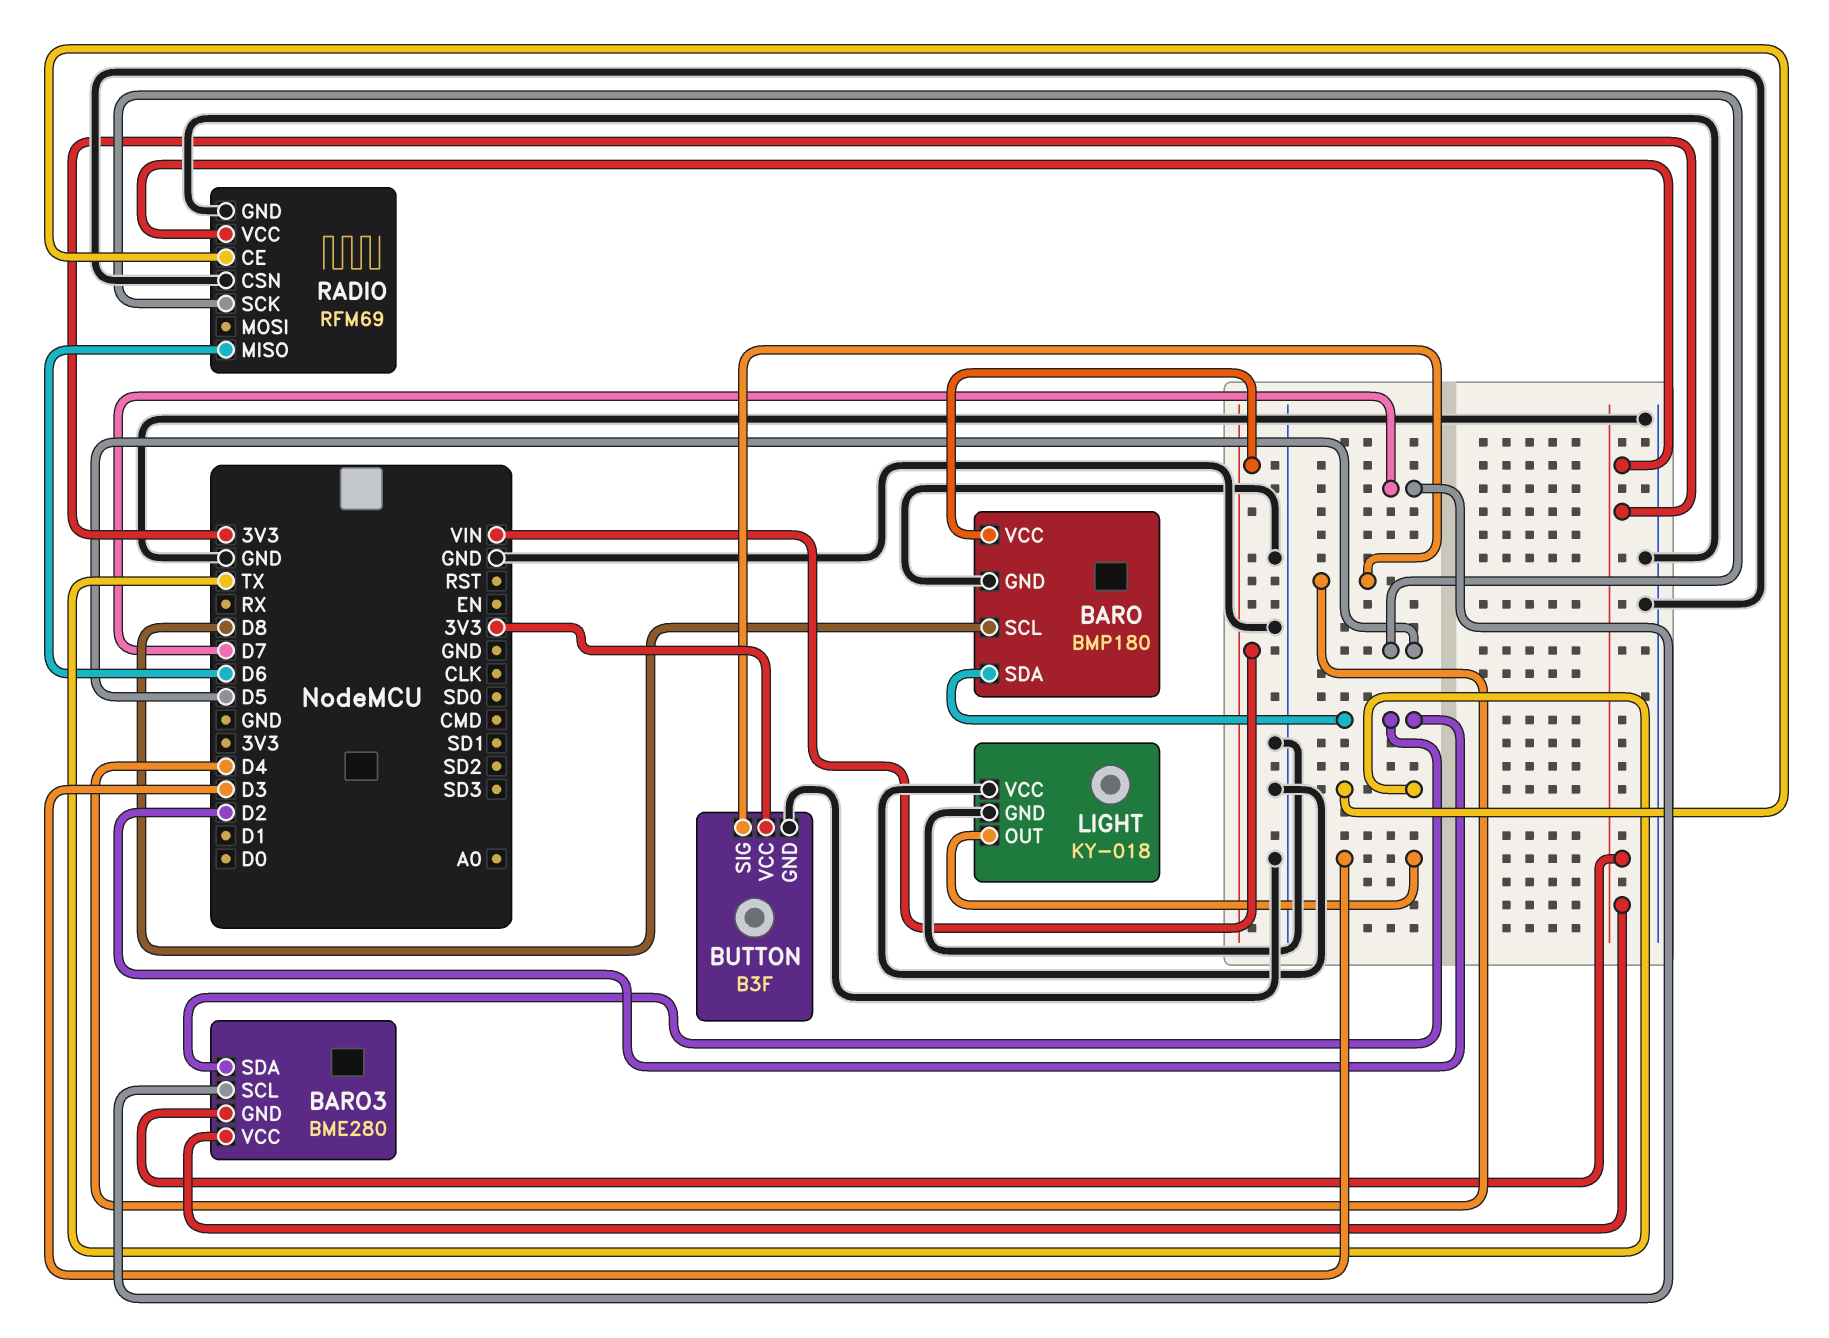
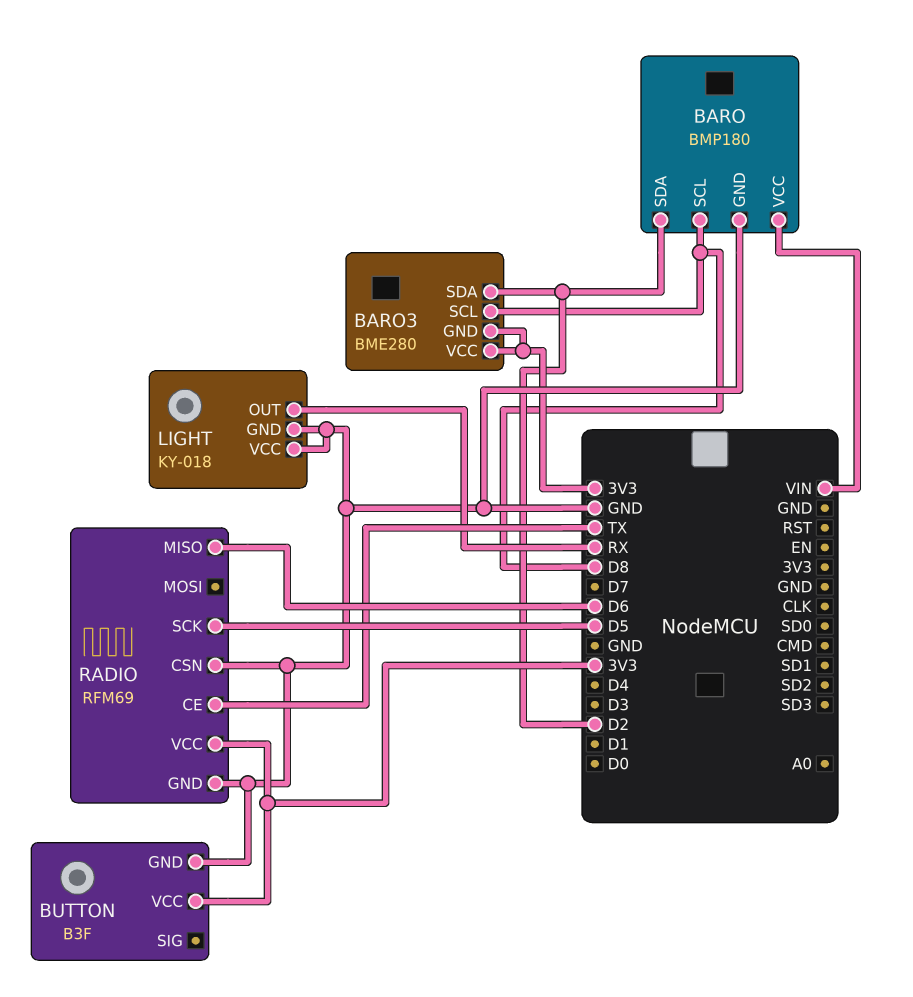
BARO3 pin SCL: D7 -> D8
BUTTON pin SIG: D4 -> none
LIGHT pin OUT: D3 -> RX

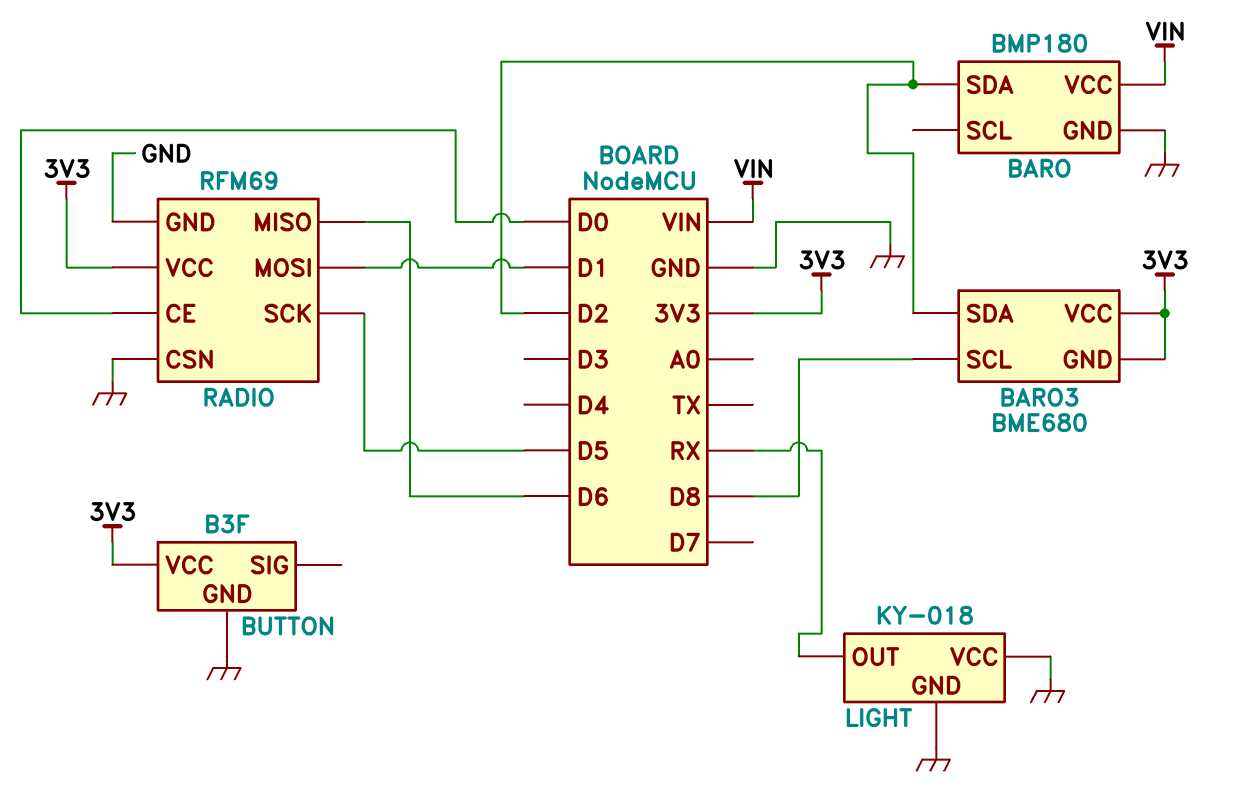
BARO pin SCL: D8 -> none
BARO3: BME280 -> BME680
RADIO pin CE: TX -> D0
RADIO pin MOSI: none -> D1

